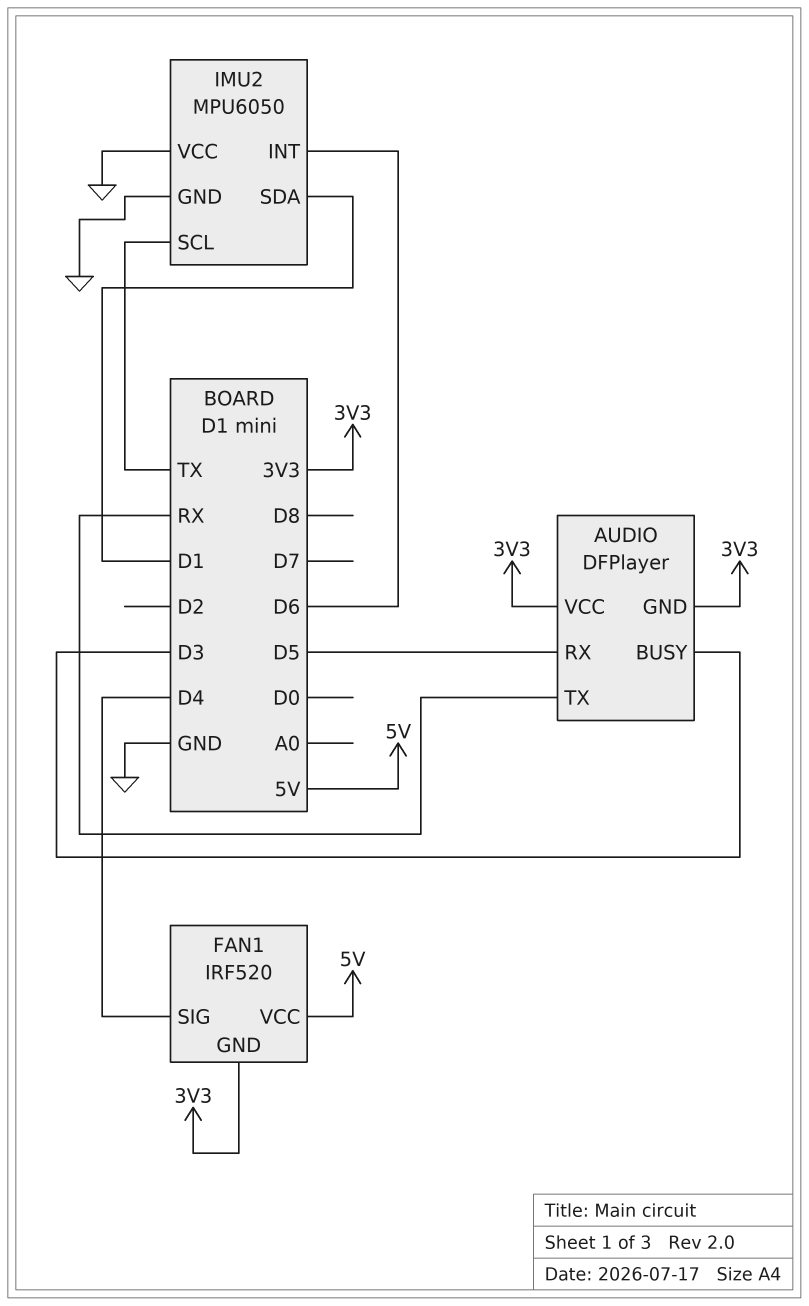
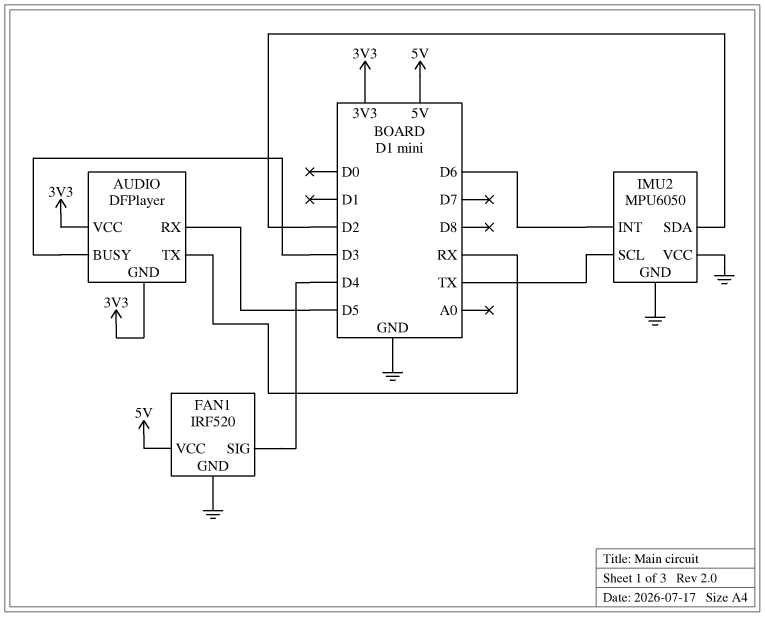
FAN1 pin GND: 3V3 -> GND
IMU2 pin SDA: D1 -> D2

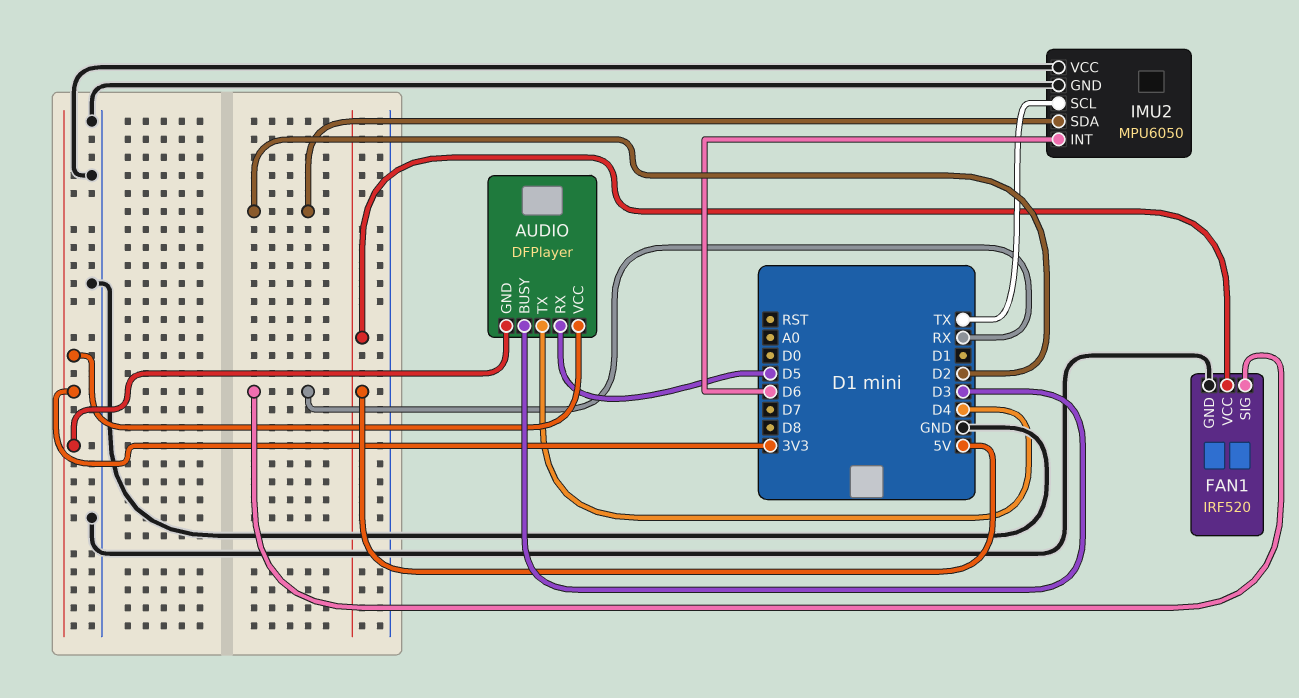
AUDIO pin TX: RX -> D4
FAN1 pin SIG: D4 -> RX

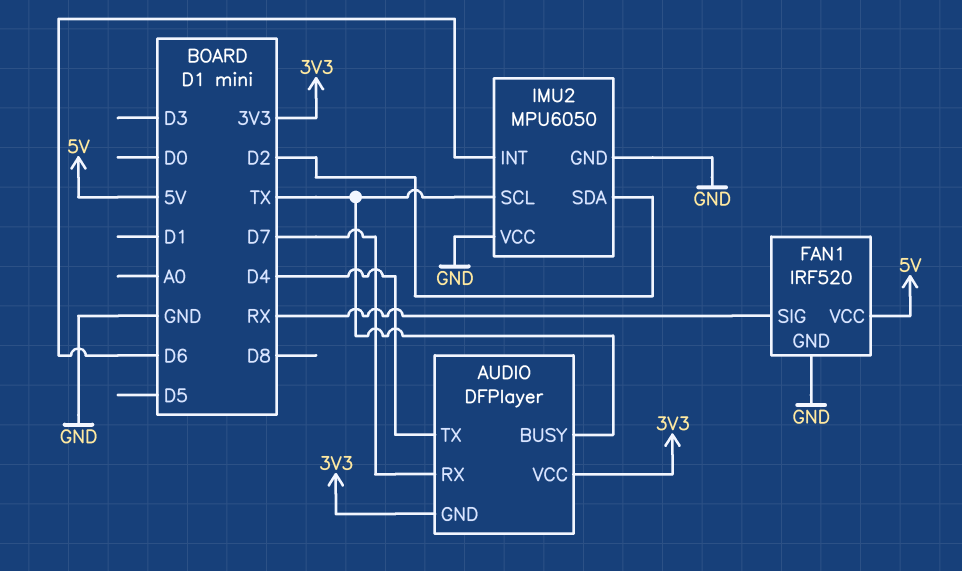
AUDIO pin BUSY: D3 -> TX
AUDIO pin RX: D5 -> D7

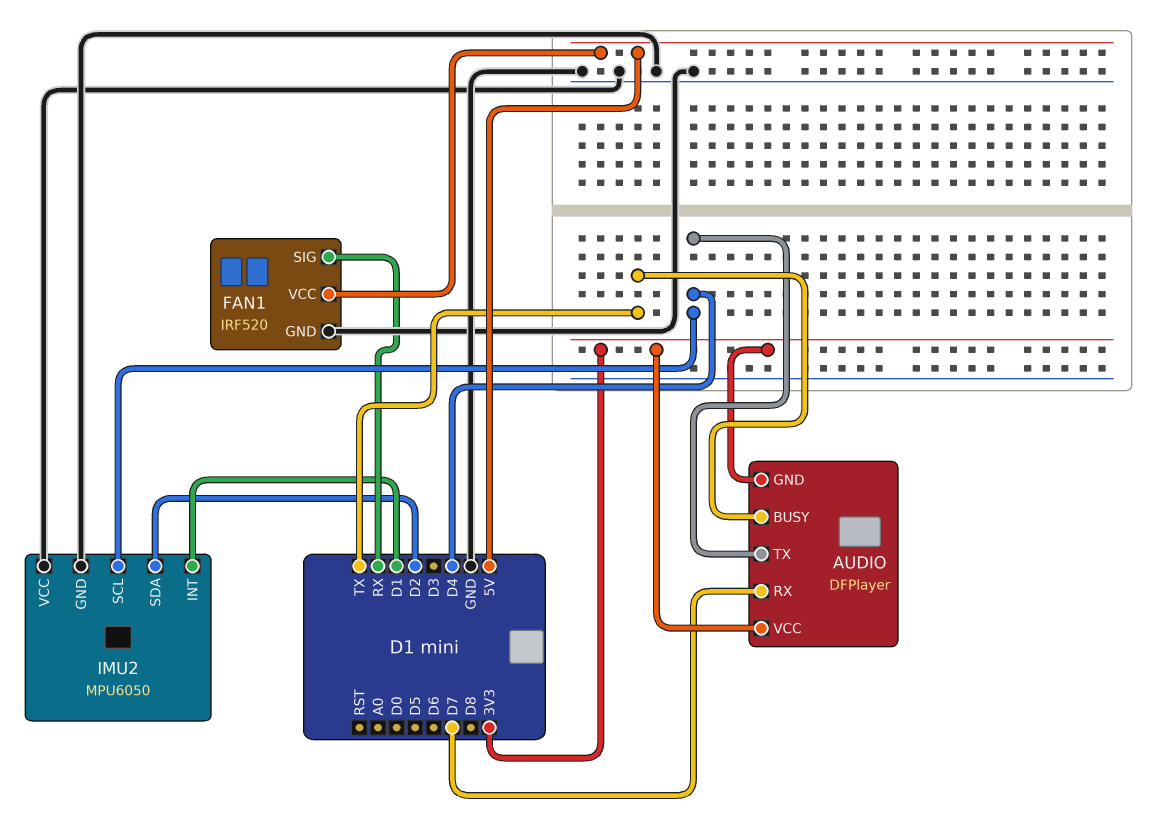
IMU2 pin INT: D6 -> D1
IMU2 pin SCL: TX -> D4

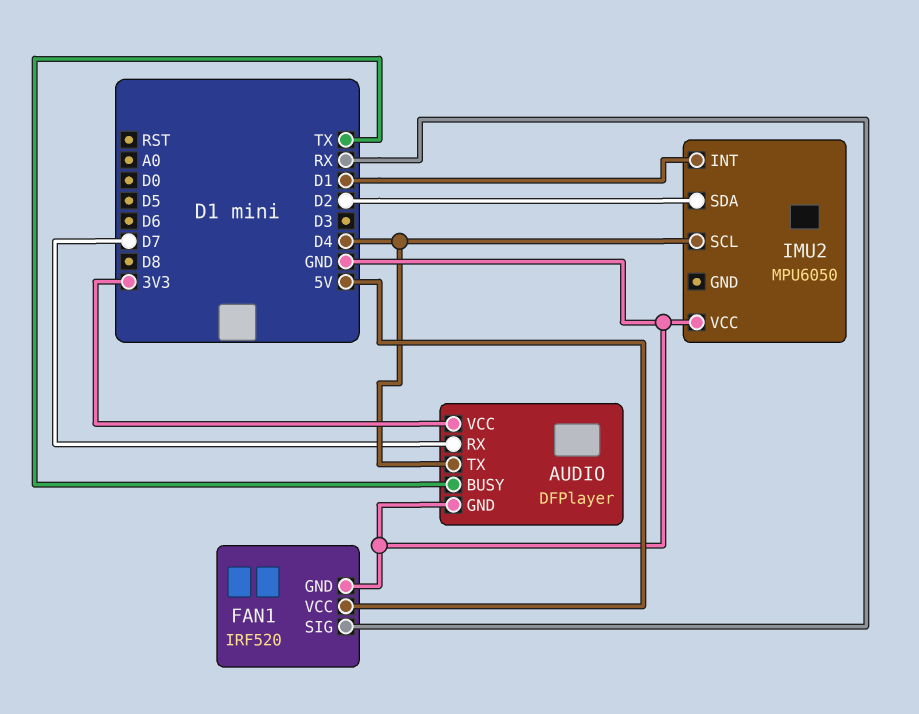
AUDIO pin GND: 3V3 -> GND
IMU2 pin GND: GND -> none

